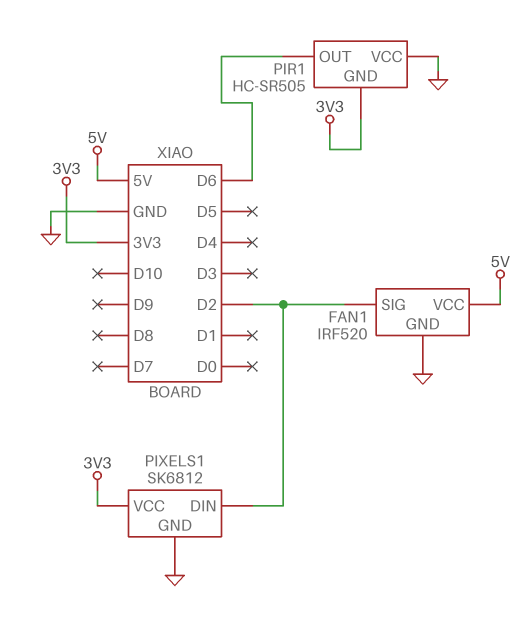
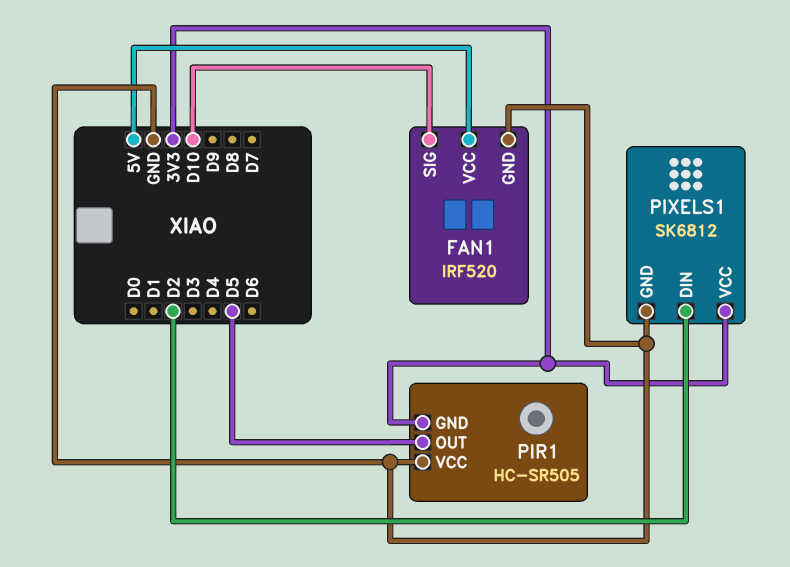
FAN1 pin SIG: D2 -> D10
PIR1 pin OUT: D6 -> D5

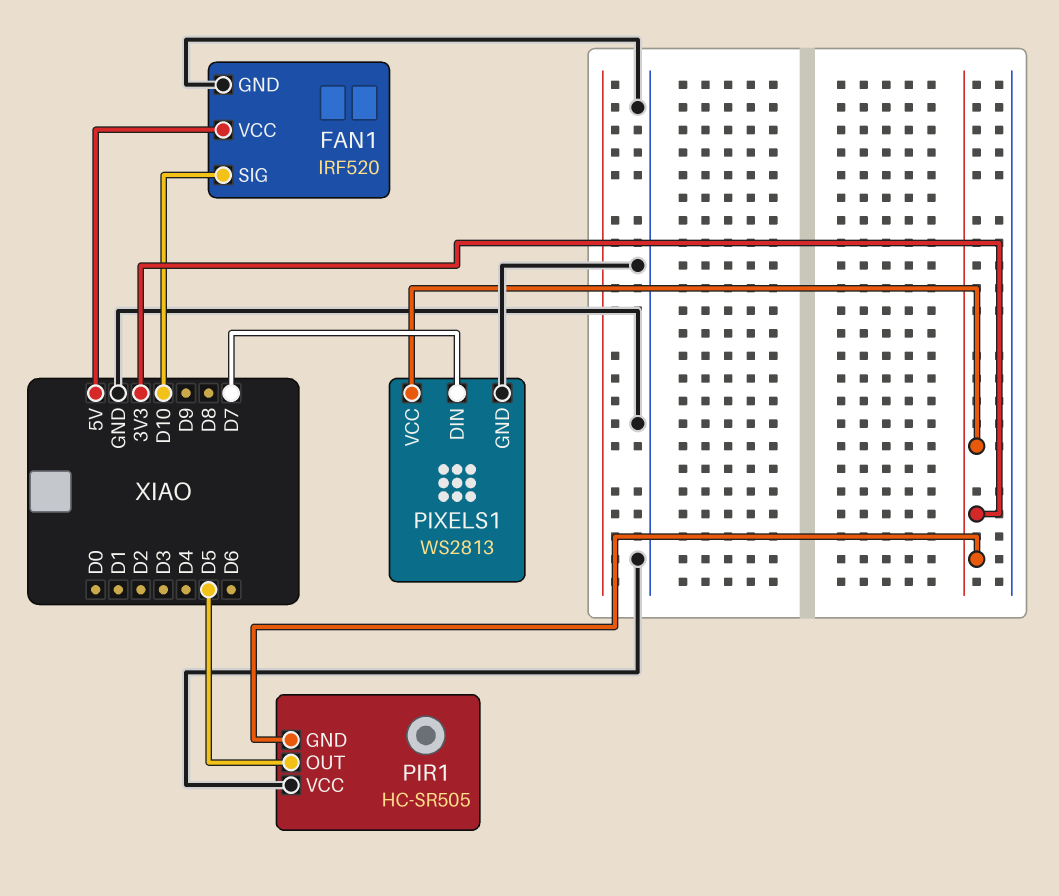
PIXELS1: SK6812 -> WS2813
PIXELS1 pin DIN: D2 -> D7

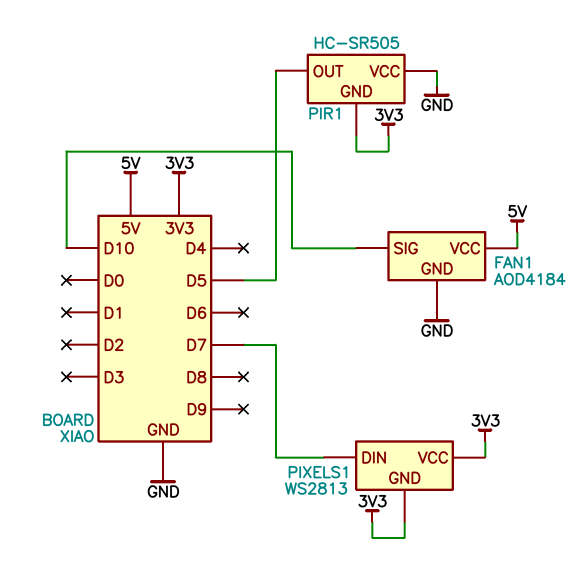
FAN1: IRF520 -> AOD4184
PIXELS1 pin GND: GND -> 3V3

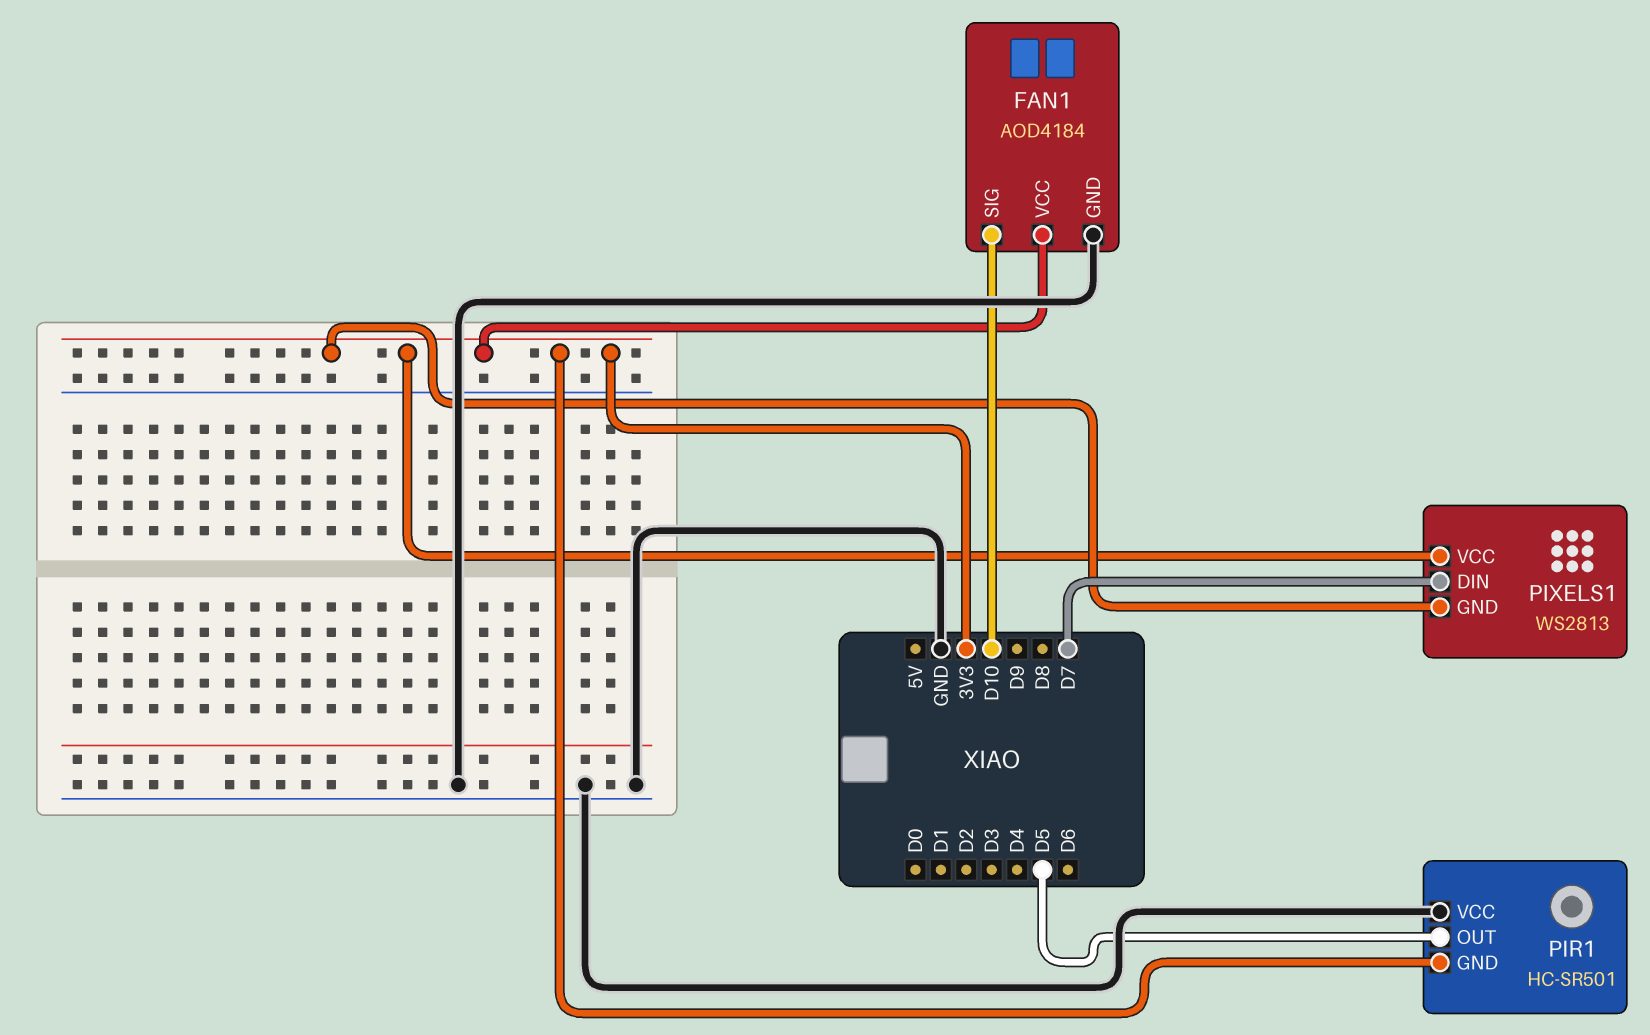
FAN1 pin VCC: 5V -> 3V3
PIR1: HC-SR505 -> HC-SR501

